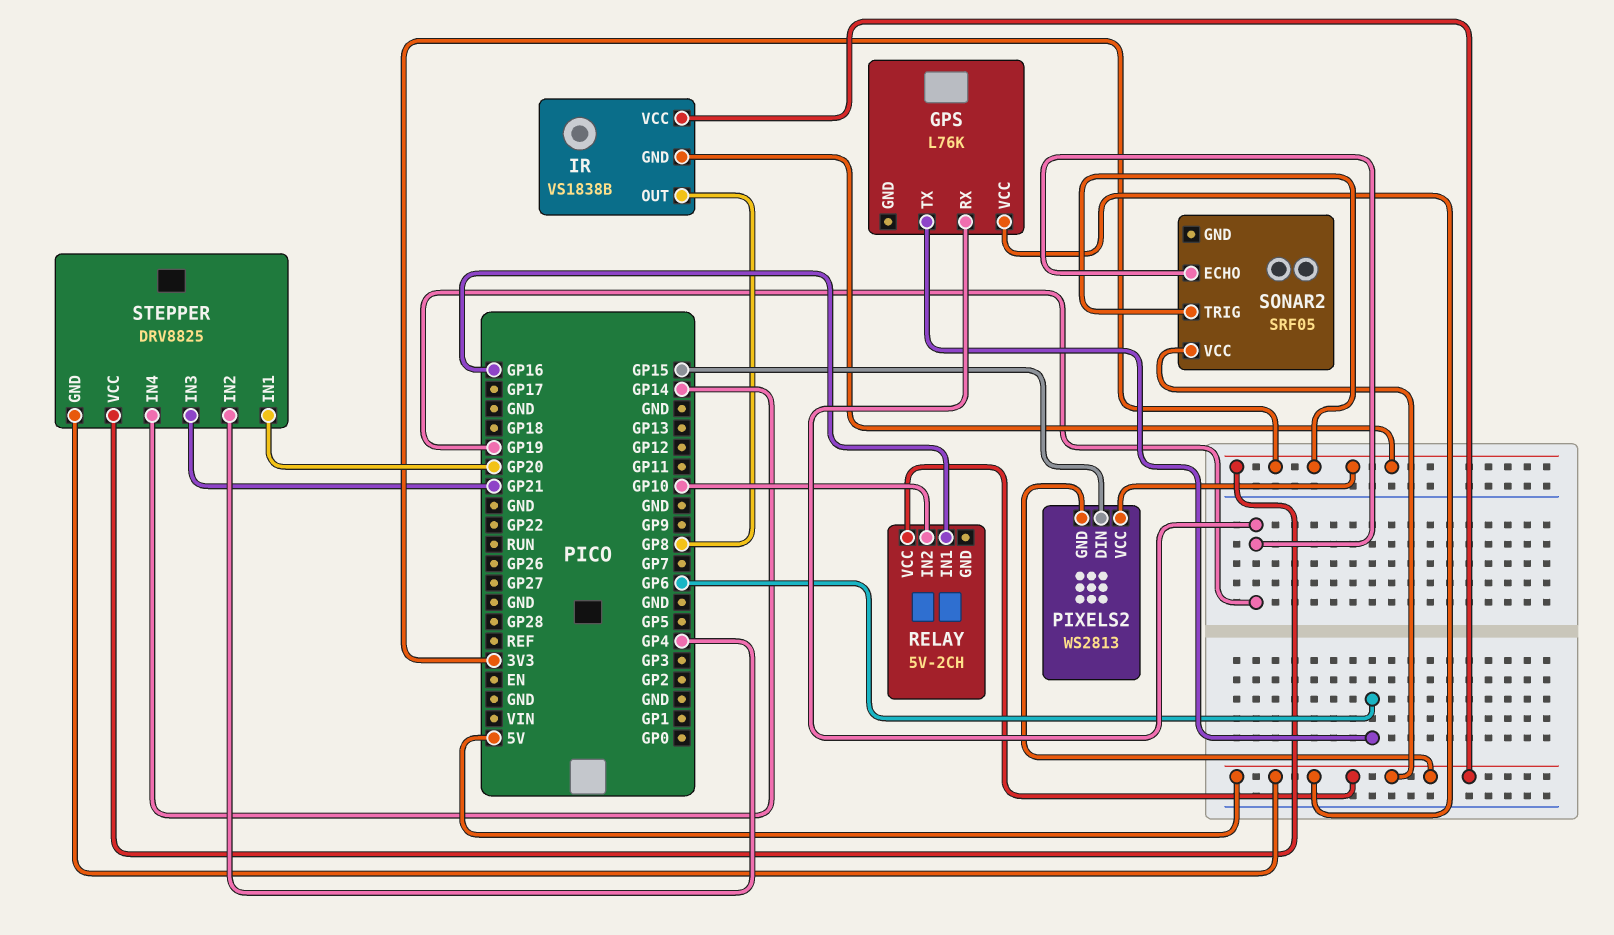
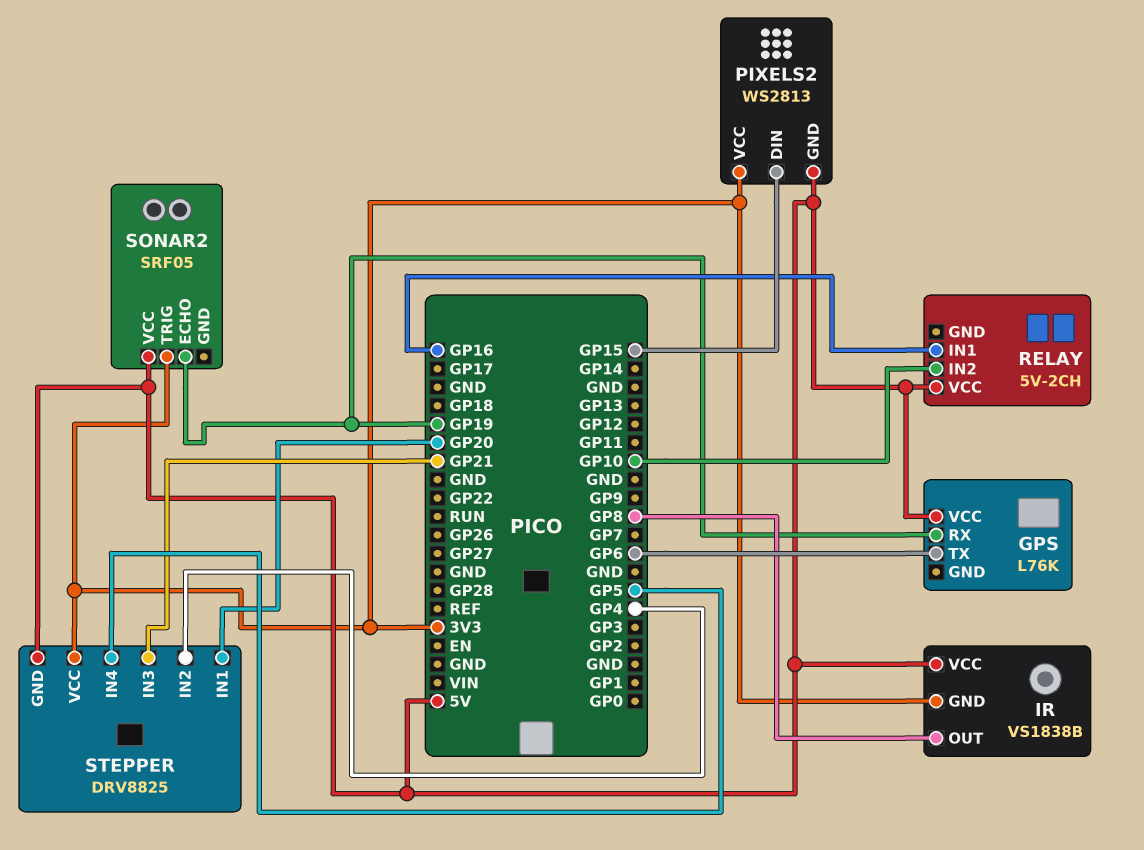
STEPPER pin IN4: GP14 -> GP5

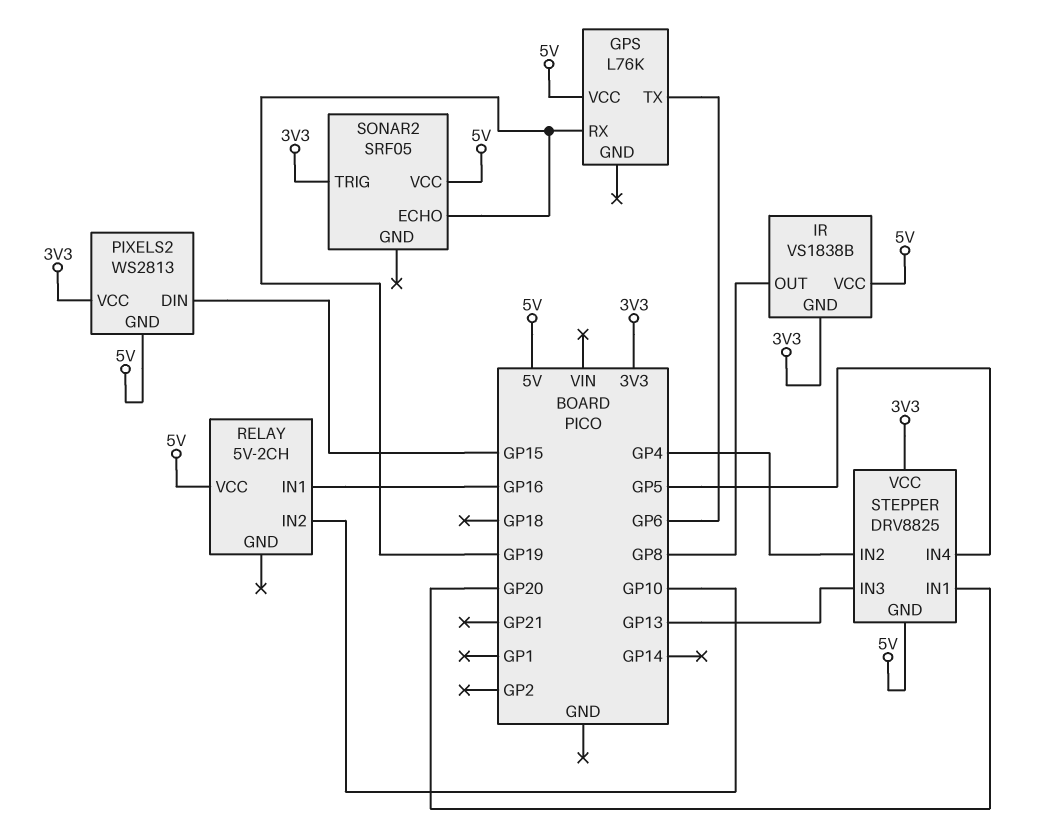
STEPPER pin IN3: GP21 -> GP13

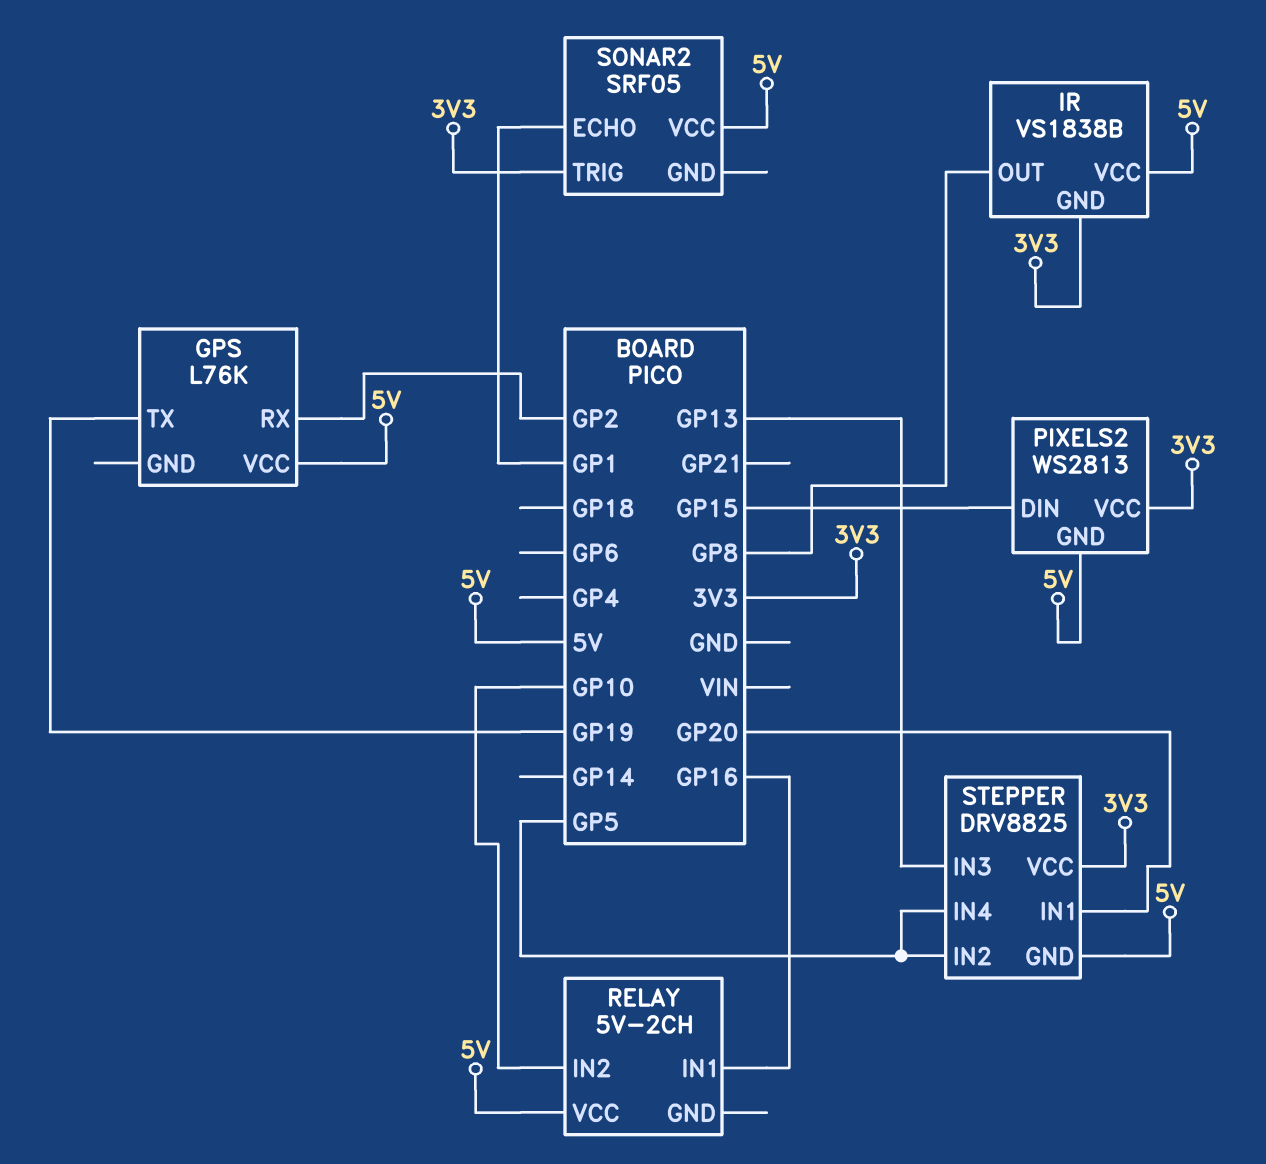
GPS pin RX: GP19 -> GP2
GPS pin TX: GP6 -> GP19
SONAR2 pin ECHO: GP19 -> GP1
STEPPER pin IN2: GP4 -> GP5

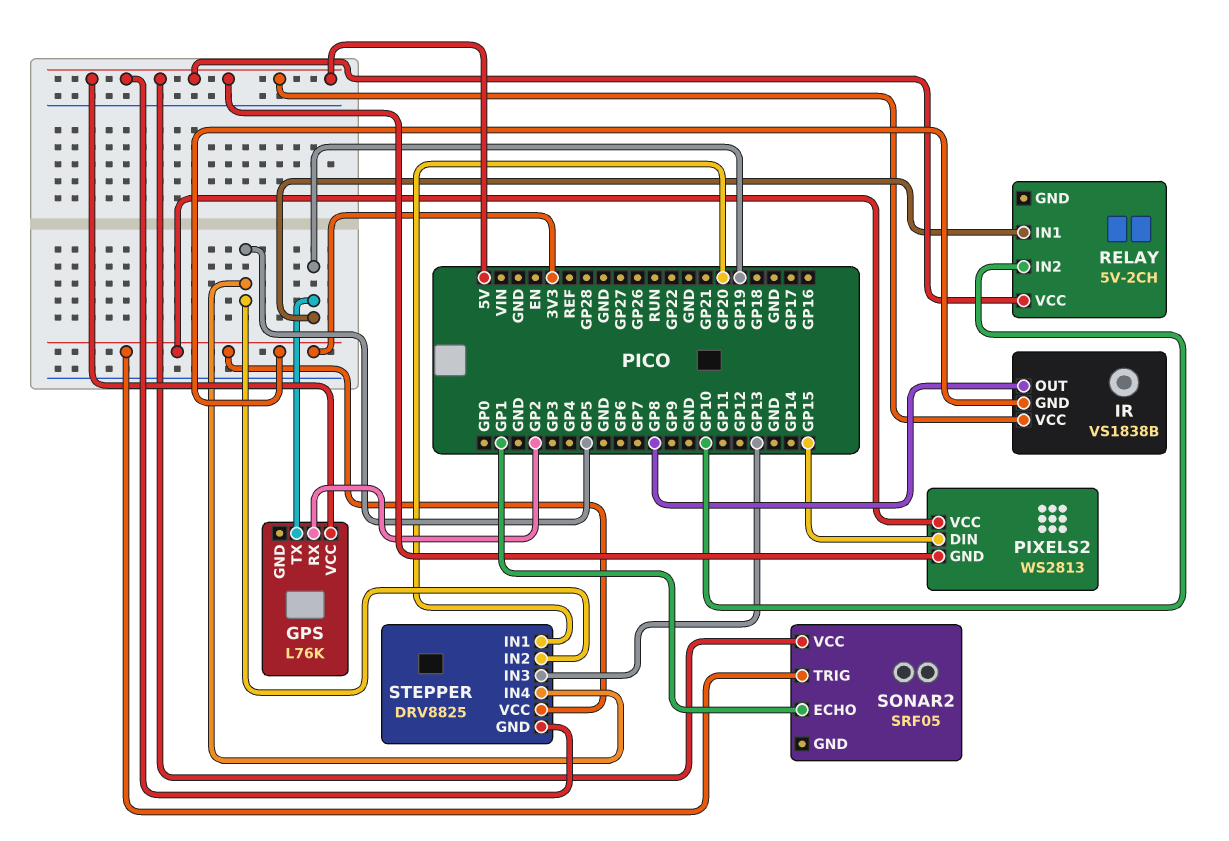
RELAY pin IN1: GP16 -> GP19

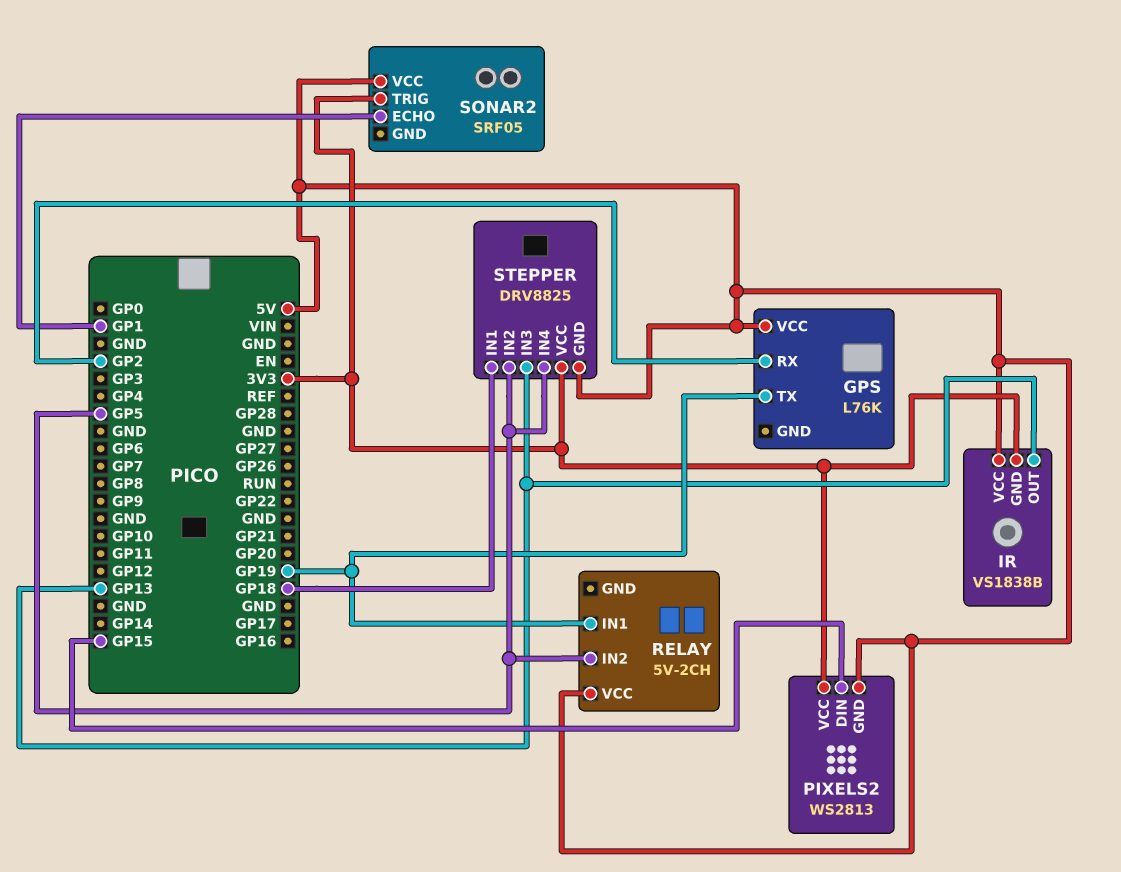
IR pin OUT: GP8 -> GP13
RELAY pin IN2: GP10 -> GP5
STEPPER pin IN1: GP20 -> GP18

